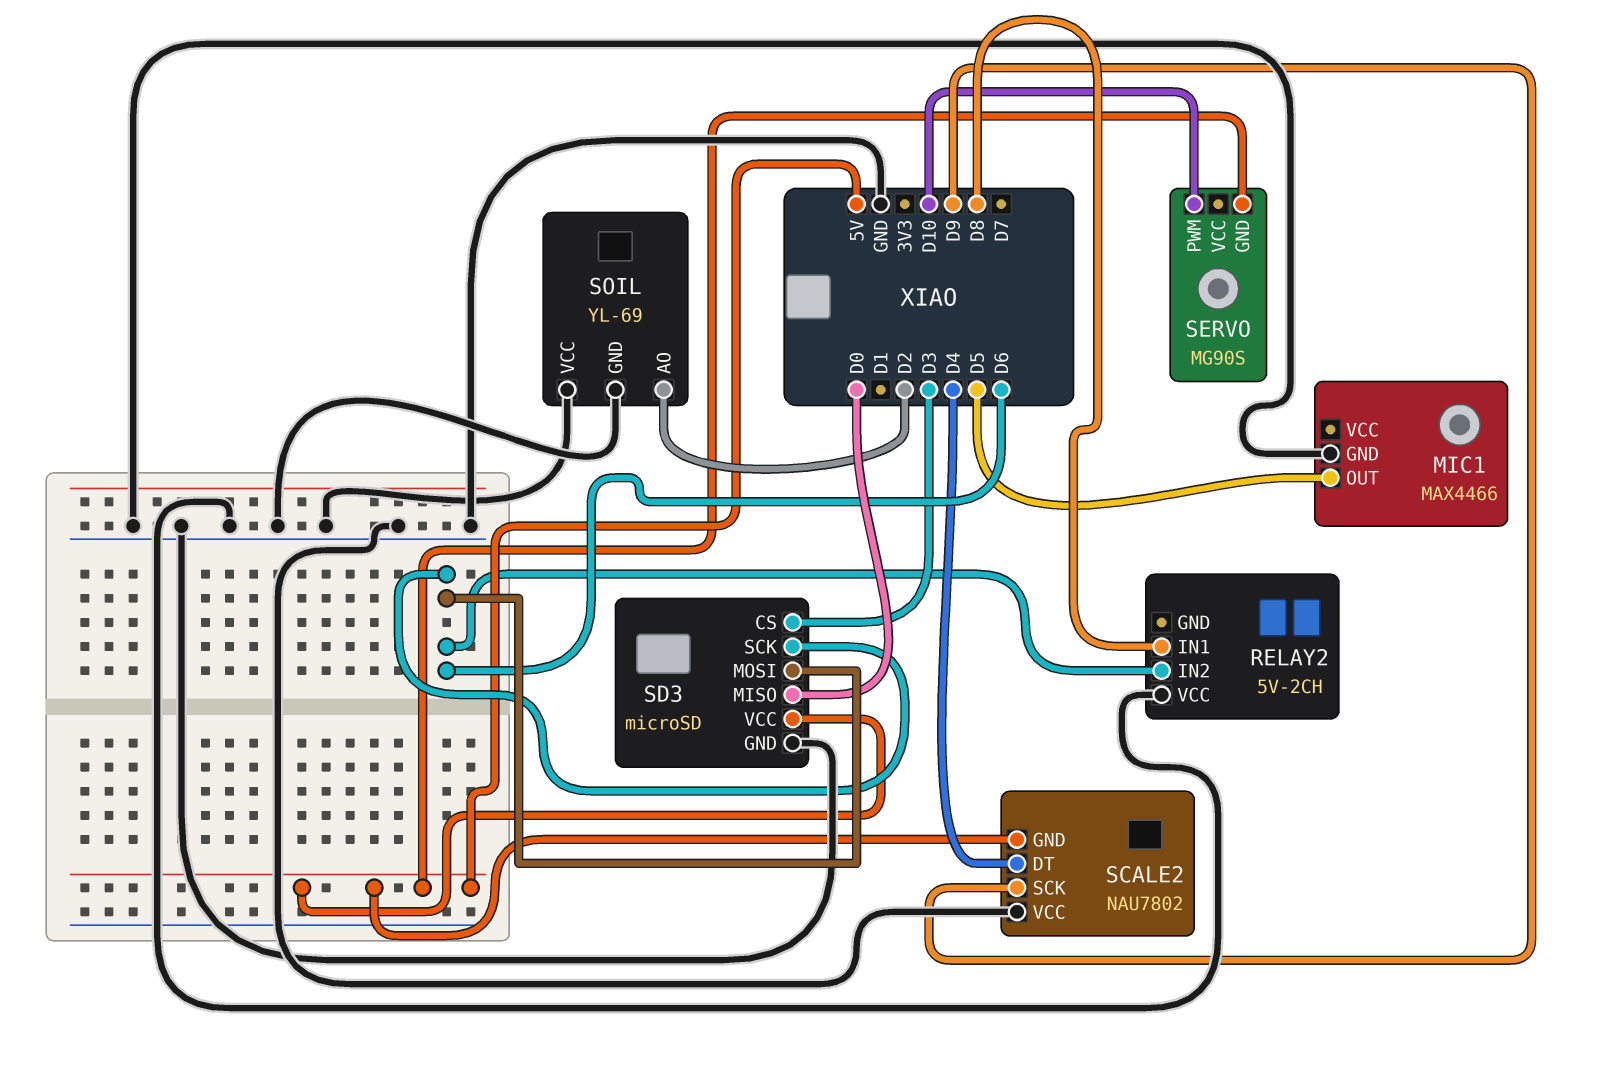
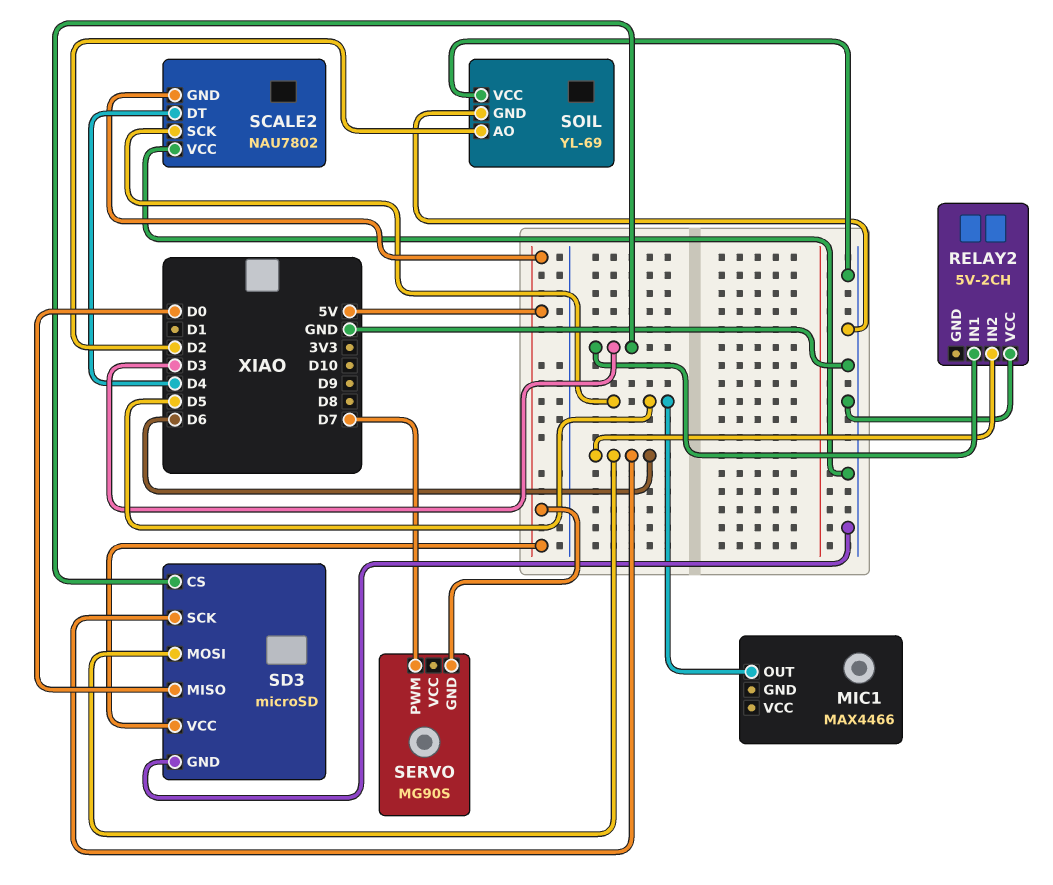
MIC1 pin GND: GND -> none
RELAY2 pin IN1: D8 -> D3
SCALE2 pin SCK: D9 -> D5
SERVO pin PWM: D10 -> D7

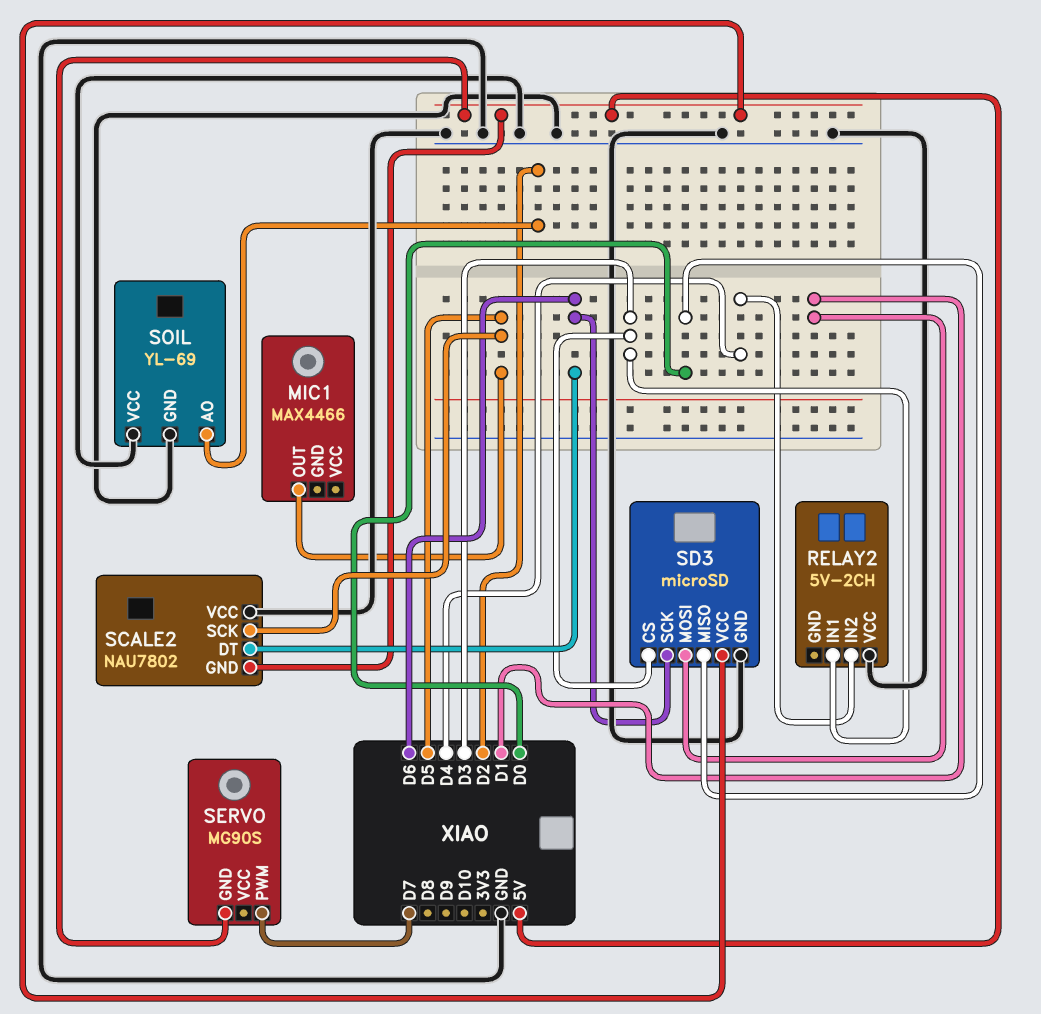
RELAY2 pin IN2: D6 -> D4
SCALE2 pin DT: D4 -> D6
SD3 pin MOSI: D6 -> D1

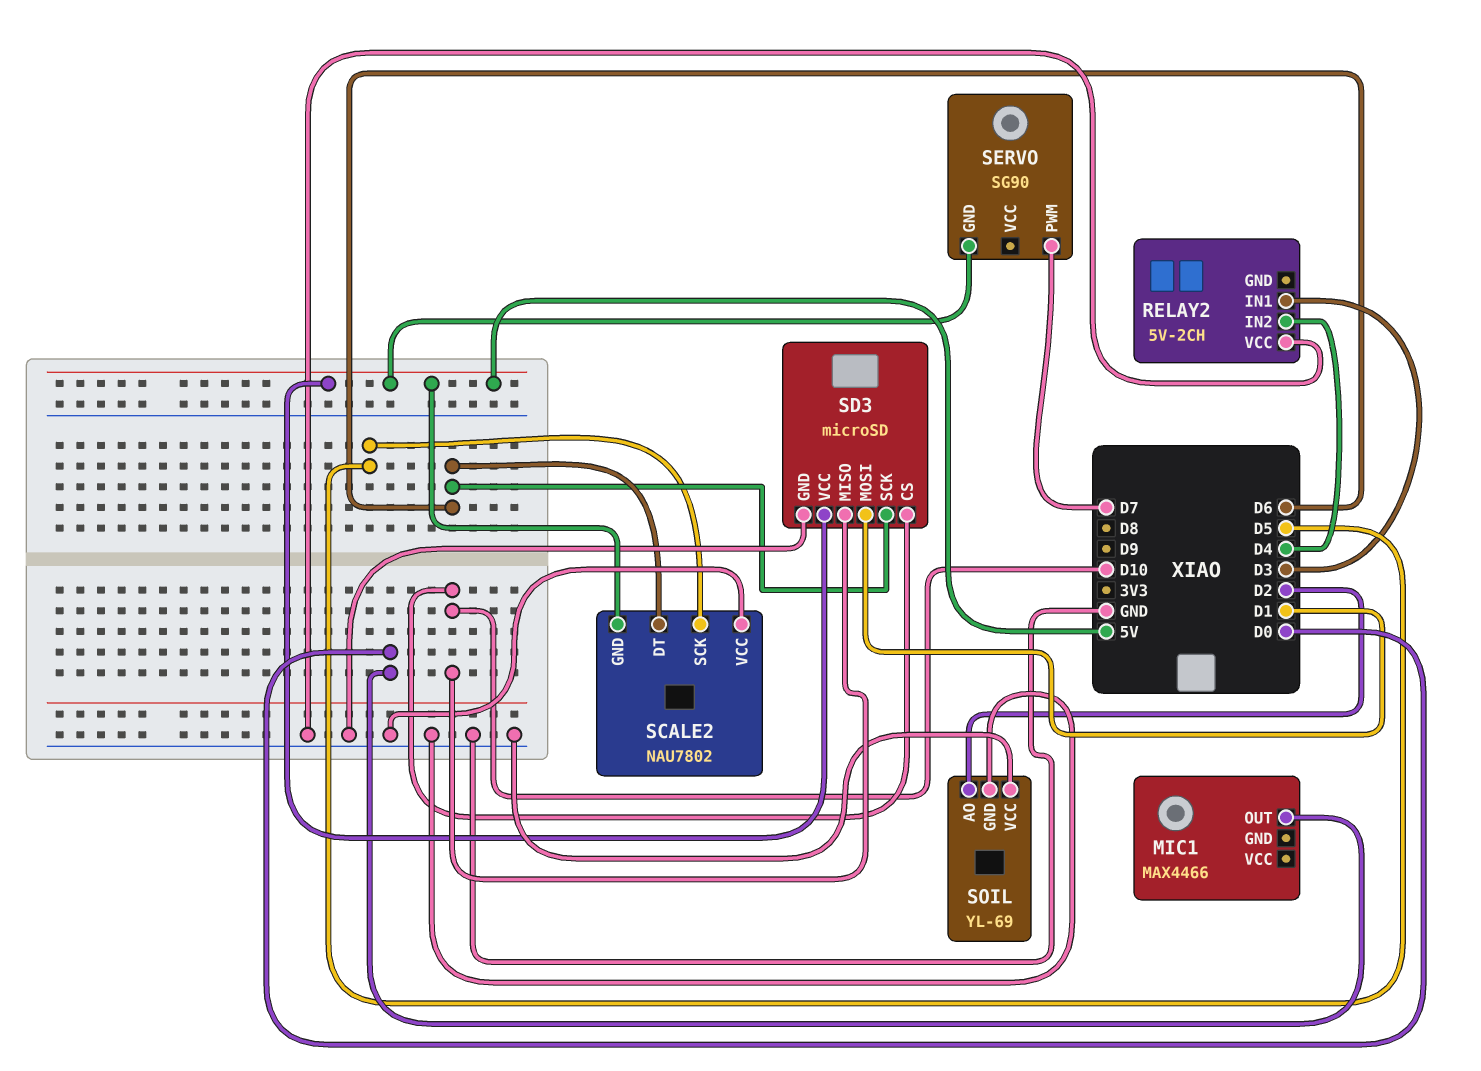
MIC1 pin OUT: D5 -> D0
SD3 pin CS: D3 -> D10
SD3 pin MISO: D0 -> D10
SERVO: MG90S -> SG90

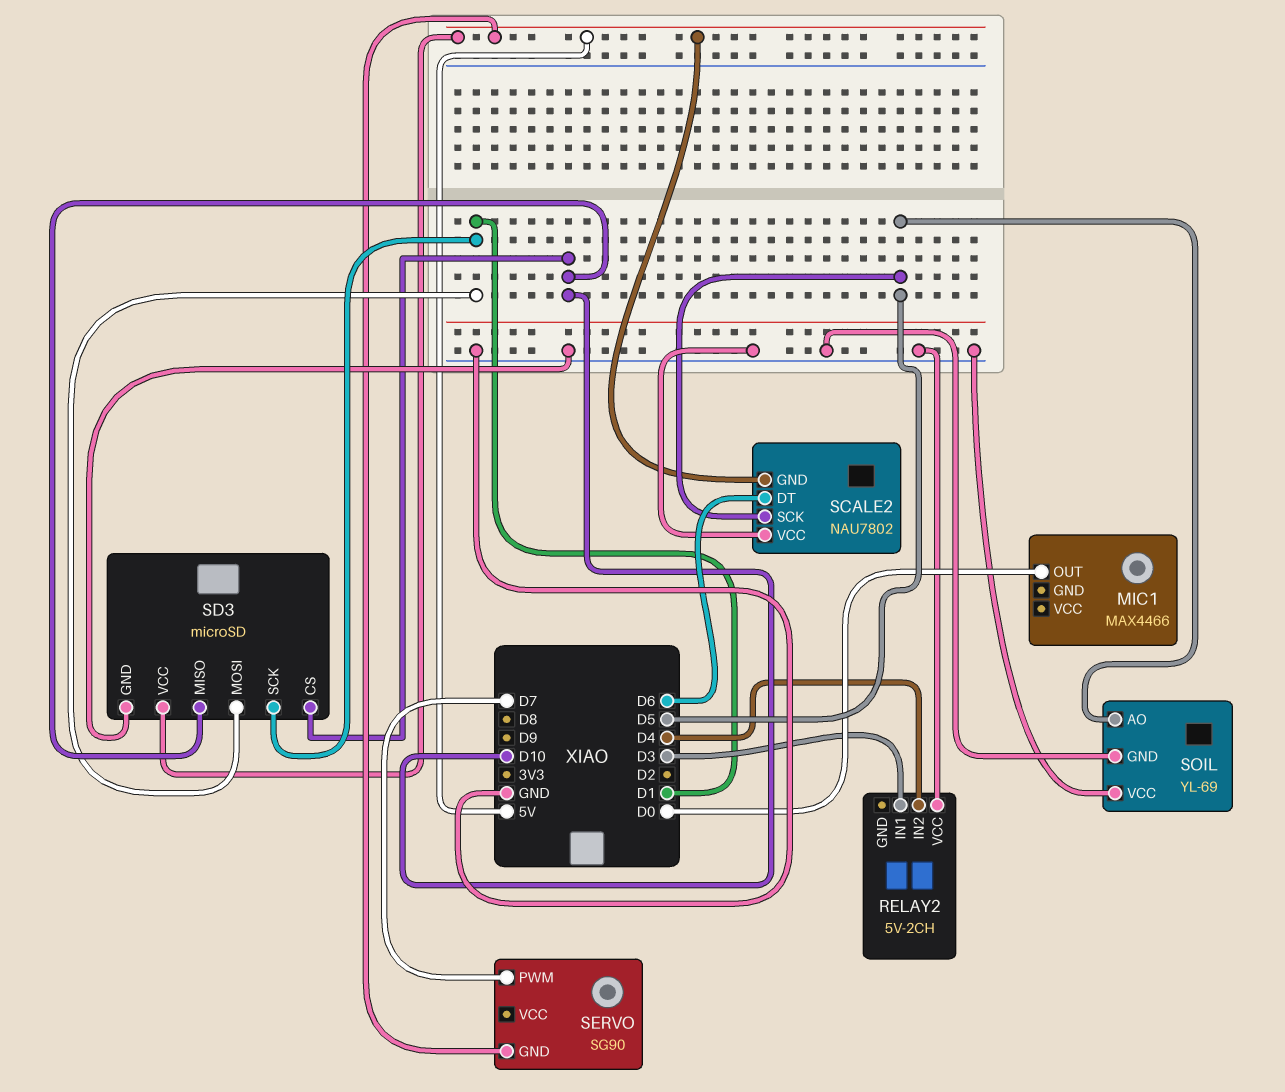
SD3 pin SCK: D6 -> D1
SOIL pin AO: D2 -> D5

